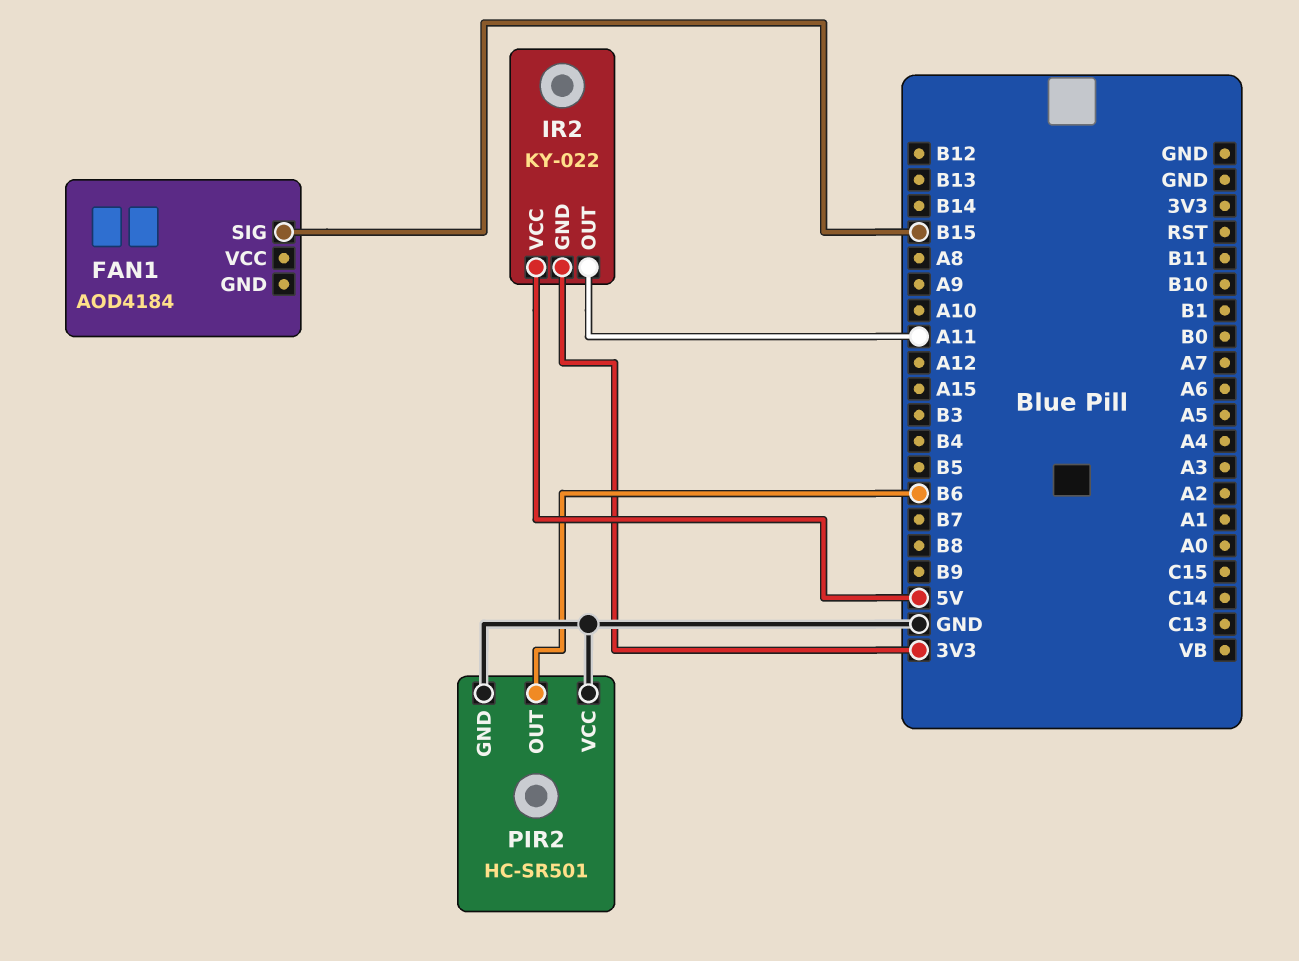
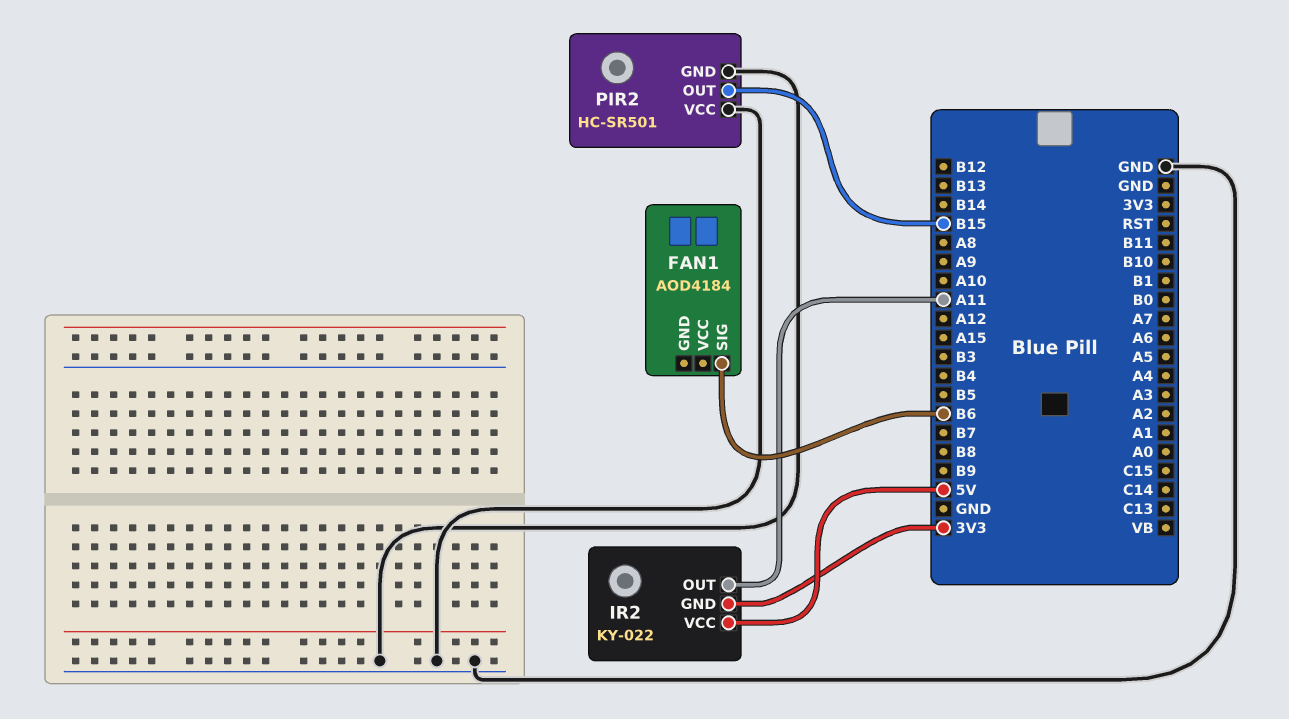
FAN1 pin SIG: B15 -> B6
PIR2 pin OUT: B6 -> B15

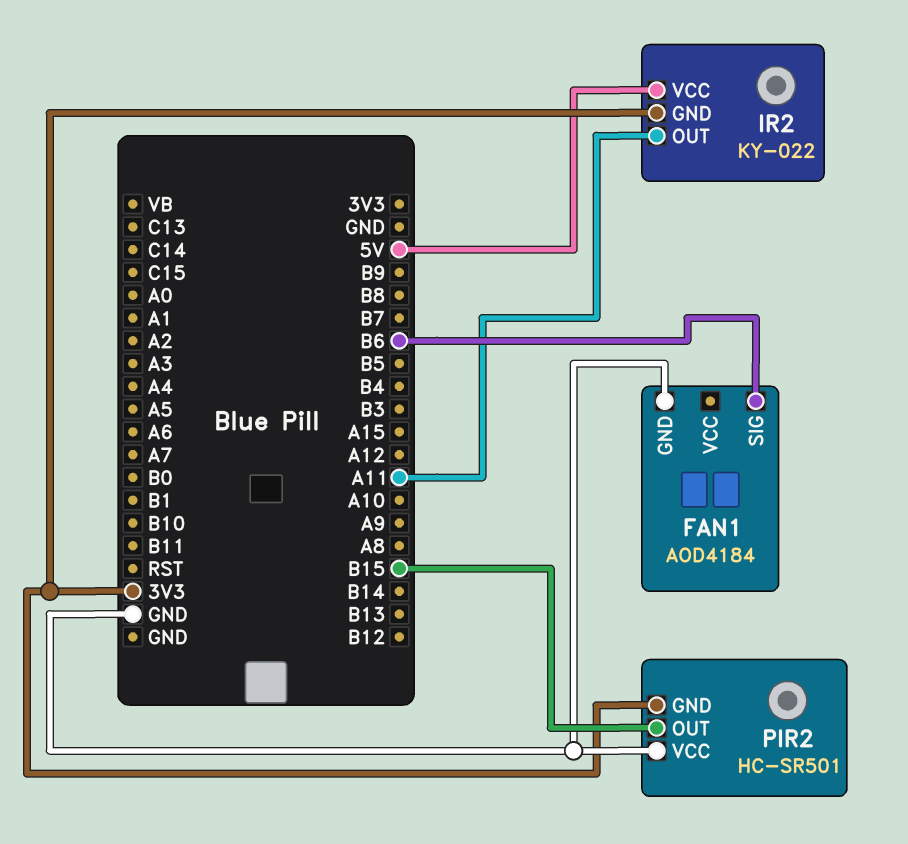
FAN1 pin GND: none -> GND
PIR2 pin GND: GND -> 3V3

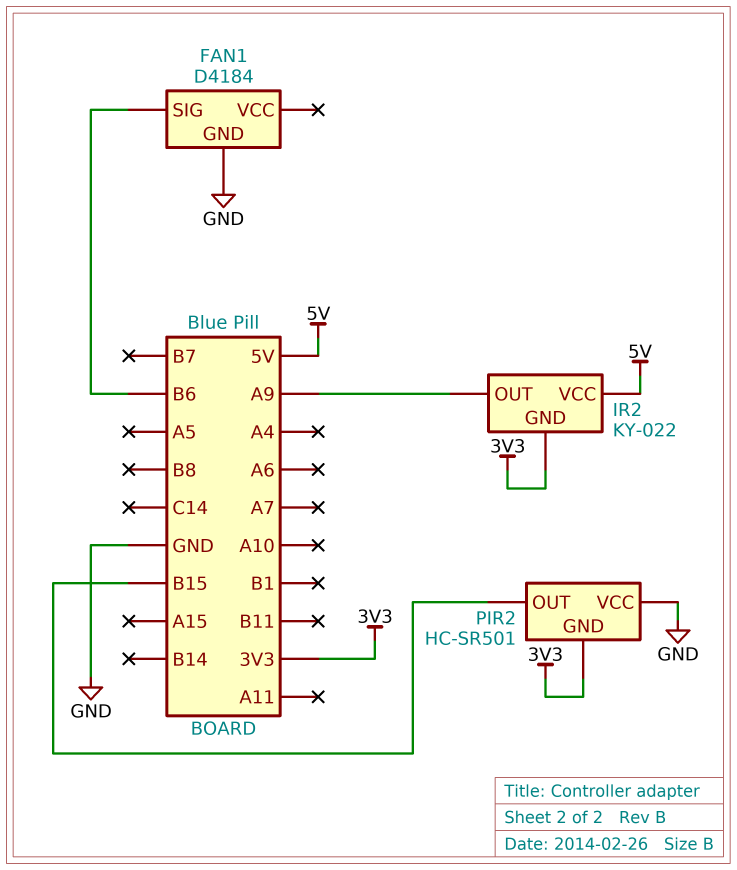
FAN1: AOD4184 -> D4184
IR2 pin OUT: A11 -> A9

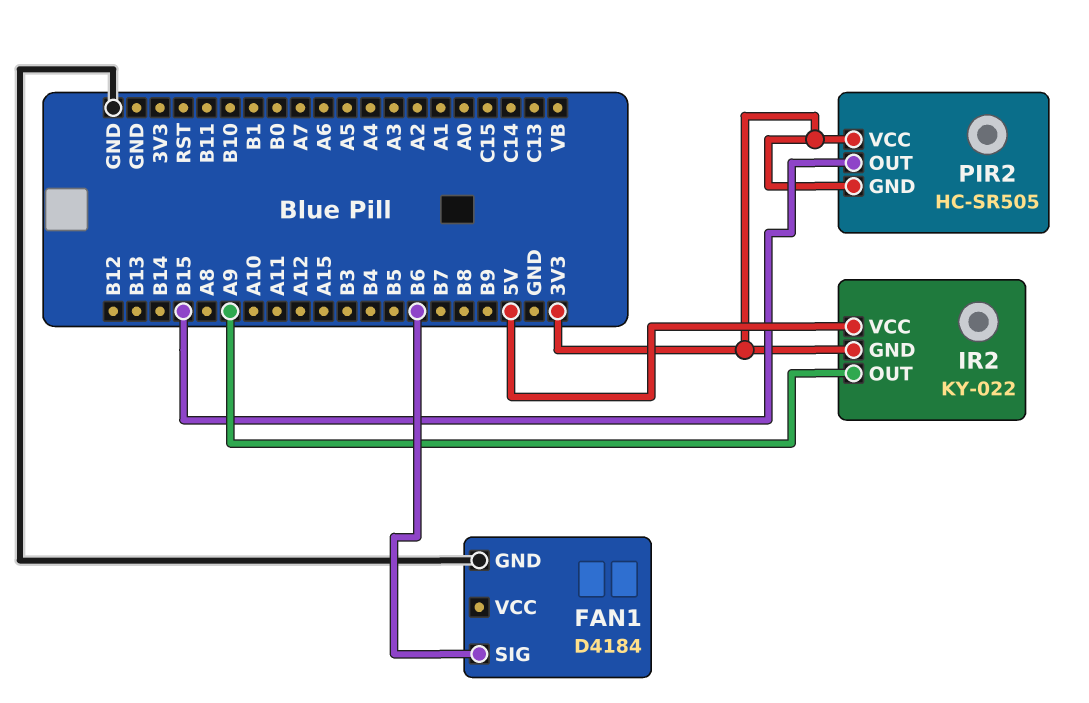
PIR2: HC-SR501 -> HC-SR505
PIR2 pin VCC: GND -> 3V3

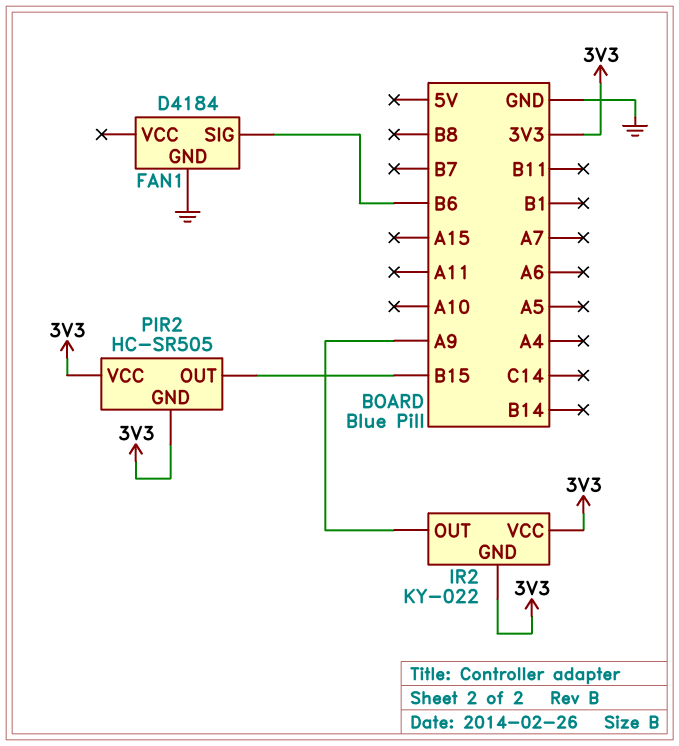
IR2 pin VCC: 5V -> 3V3

